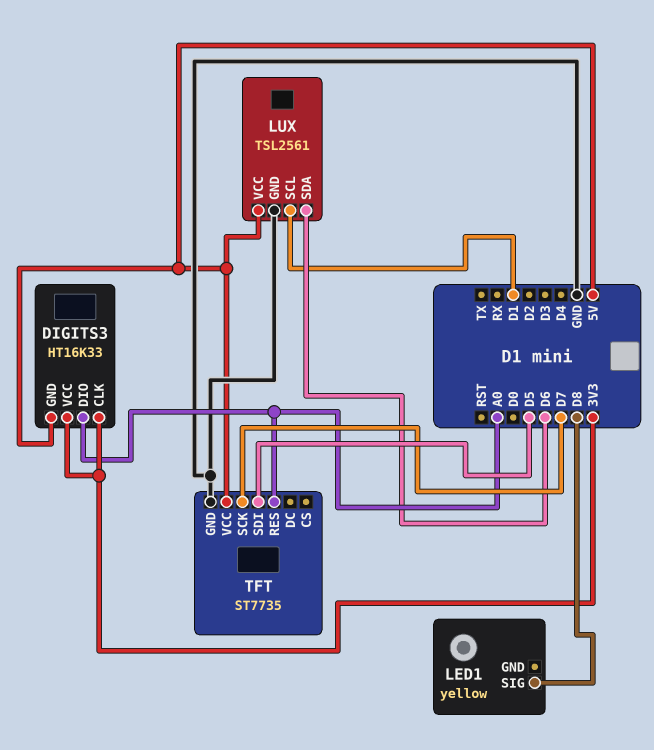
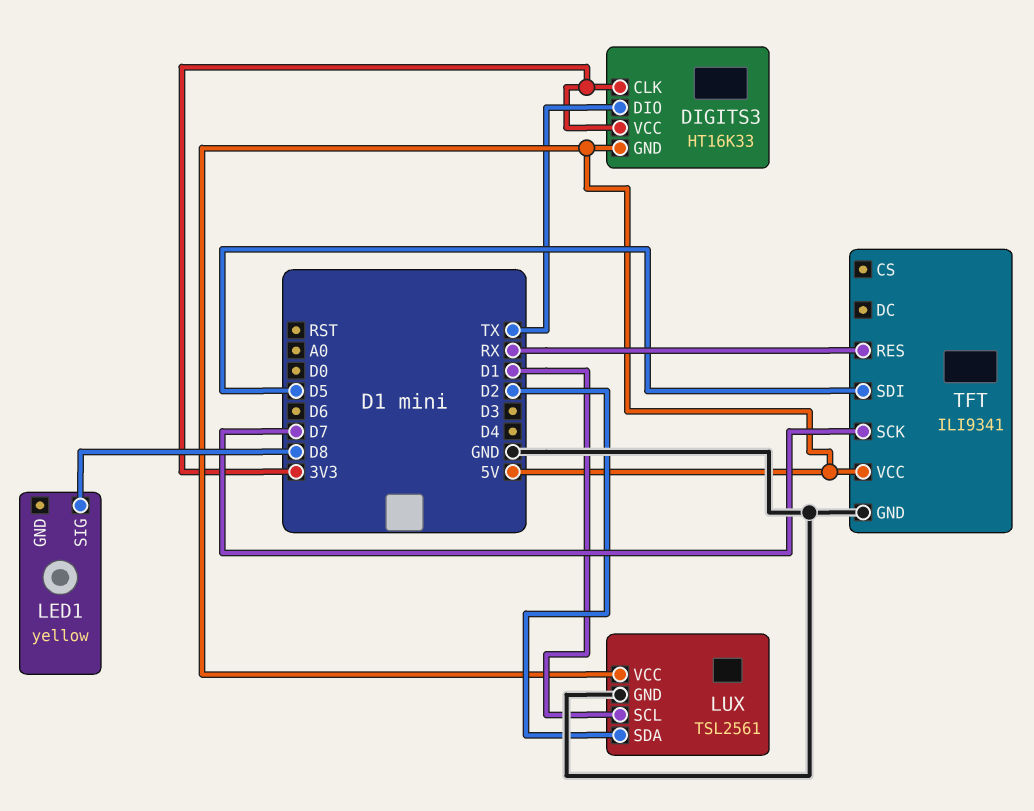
DIGITS3 pin DIO: A0 -> TX
LUX pin SDA: D6 -> D2
TFT: ST7735 -> ILI9341
TFT pin RES: A0 -> RX

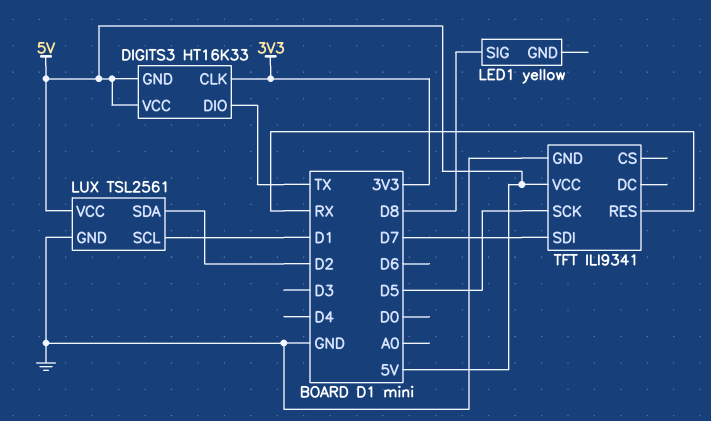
DIGITS3 pin VCC: 3V3 -> 5V
TFT pin SCK: D7 -> D5
TFT pin SDI: D5 -> D7

